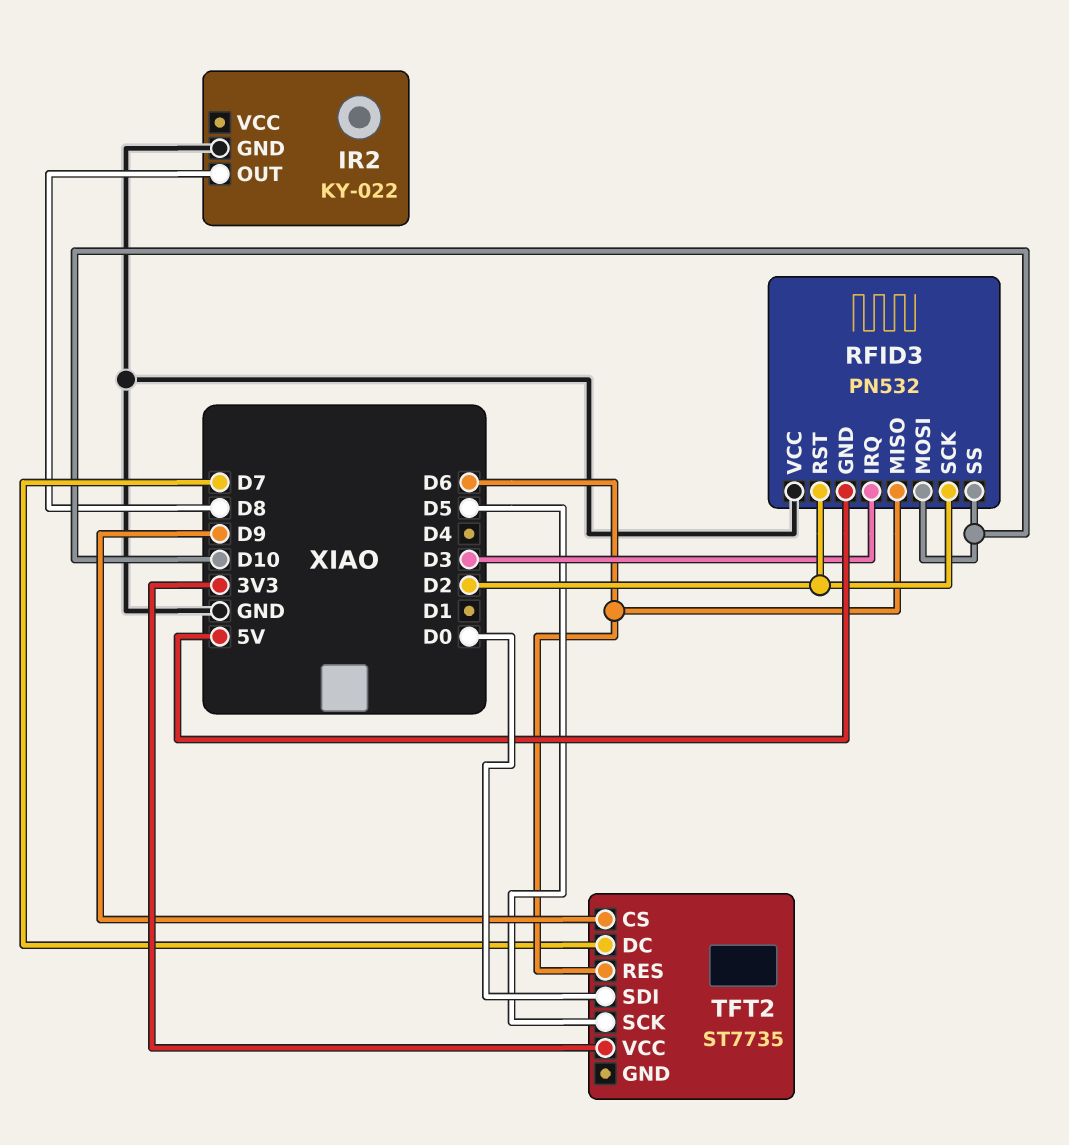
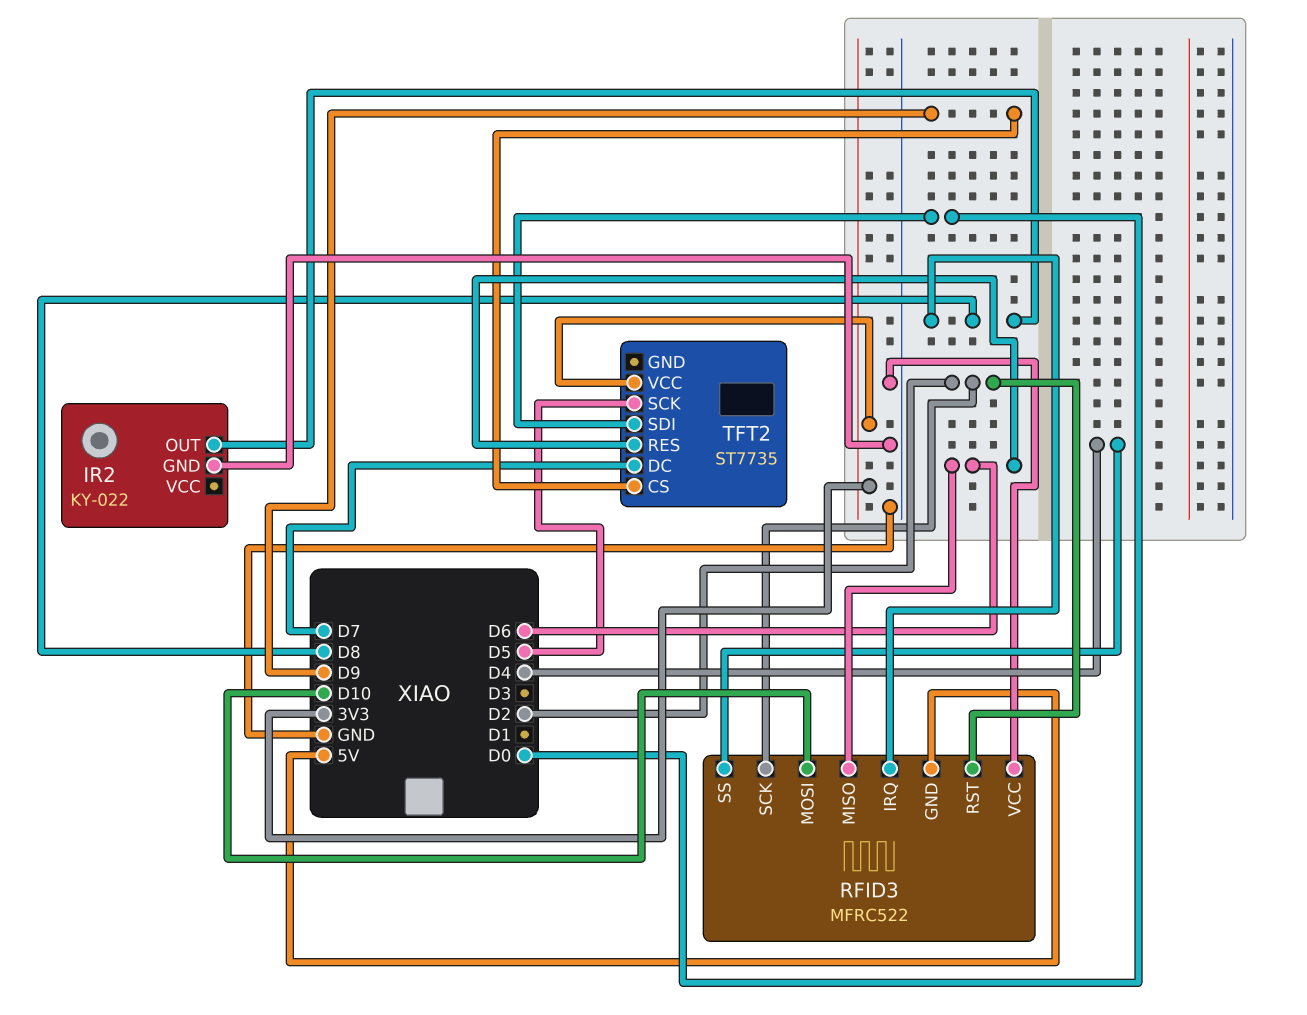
RFID3: PN532 -> MFRC522
RFID3 pin IRQ: D3 -> D8
RFID3 pin SS: D10 -> D4

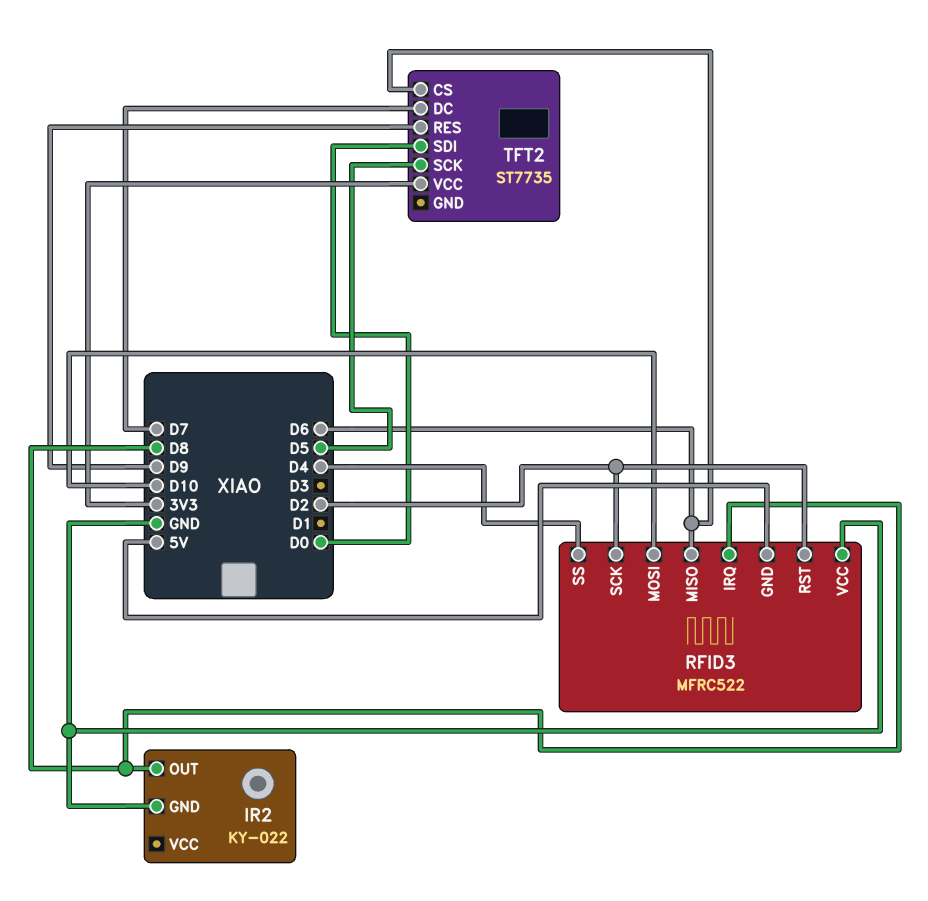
TFT2 pin CS: D9 -> D6
TFT2 pin RES: D6 -> D9

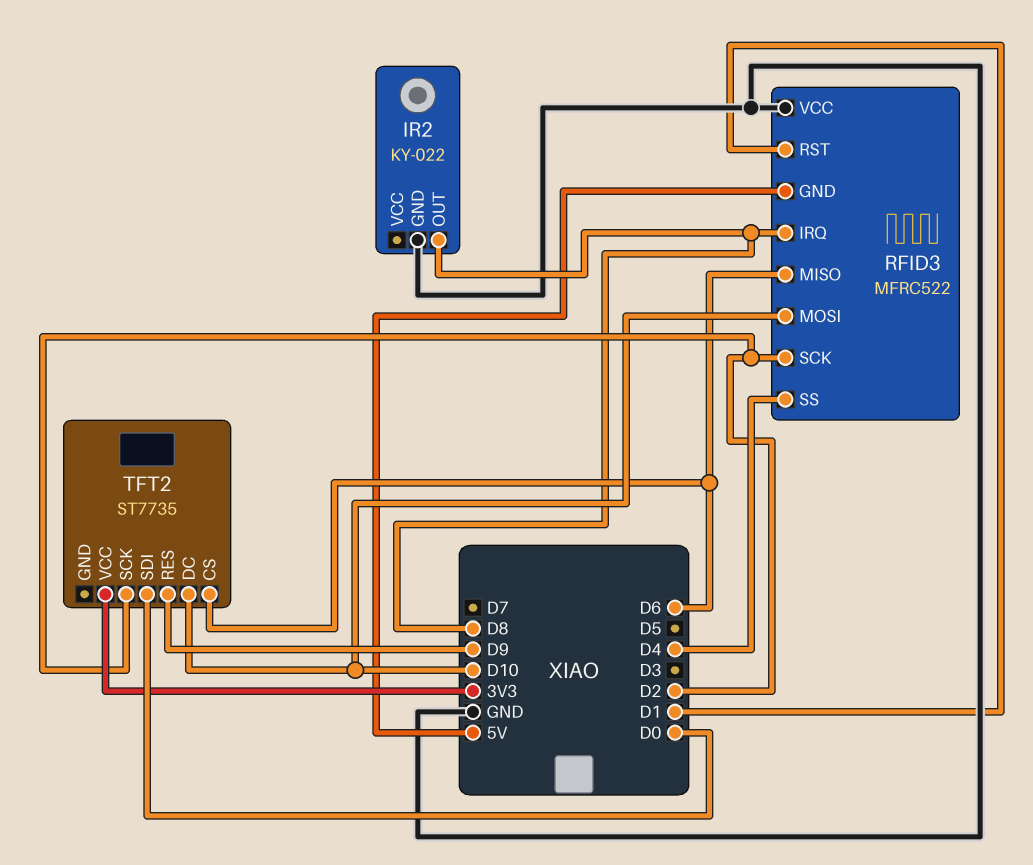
RFID3 pin RST: D2 -> D1
TFT2 pin DC: D7 -> D10
TFT2 pin SCK: D5 -> D2

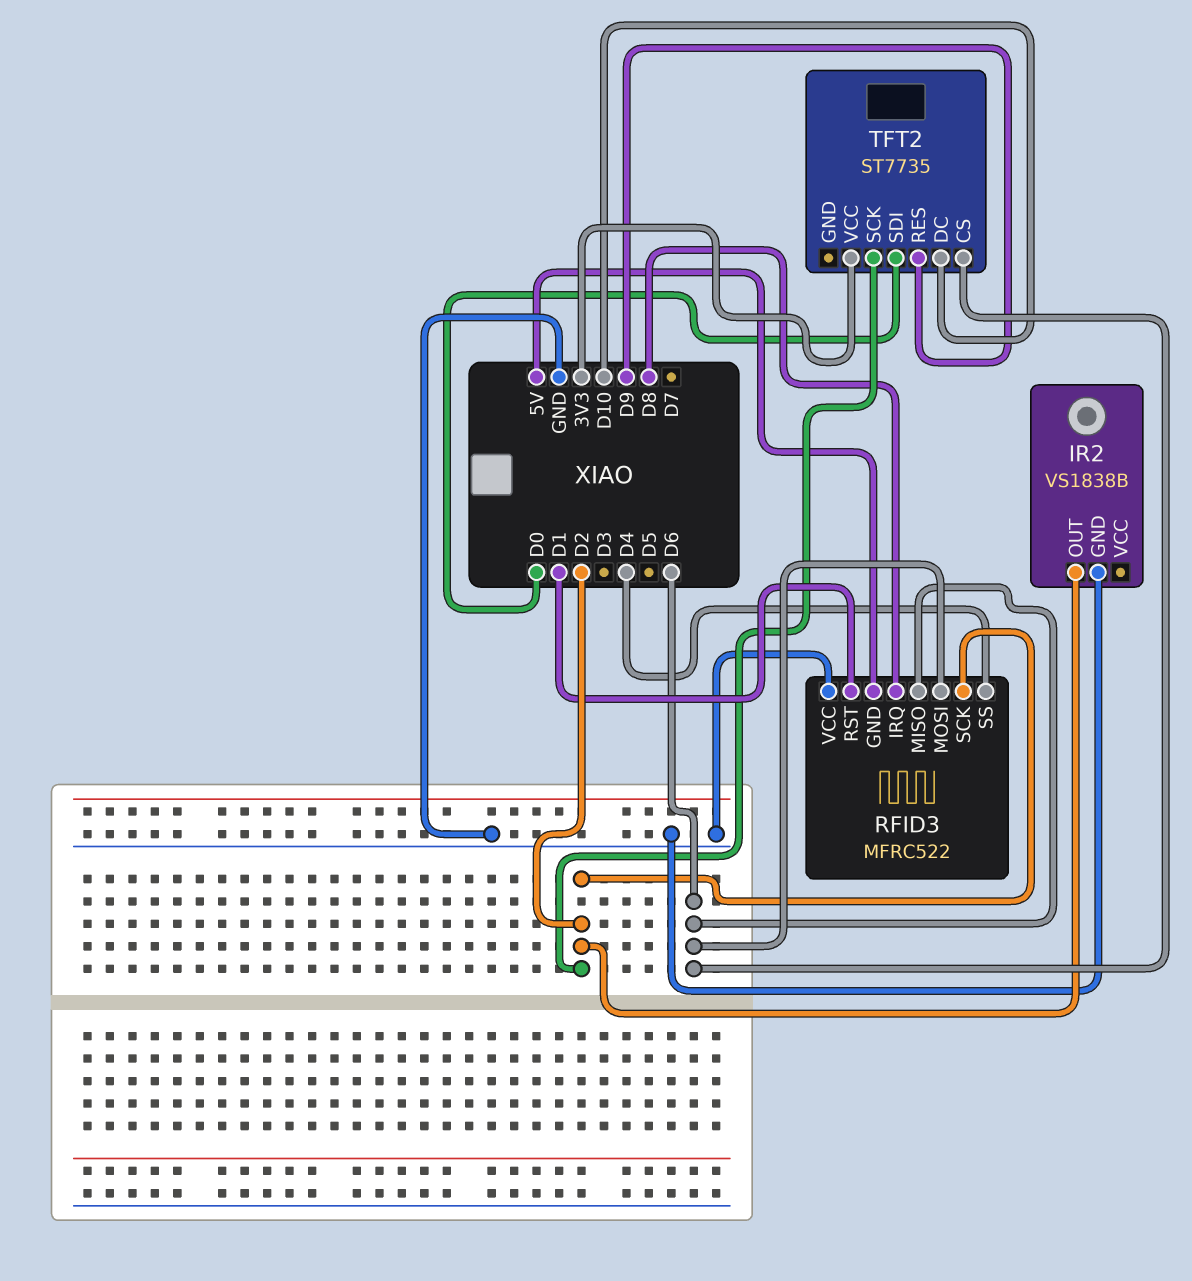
IR2: KY-022 -> VS1838B
IR2 pin OUT: D8 -> D2
RFID3 pin MOSI: D10 -> D6

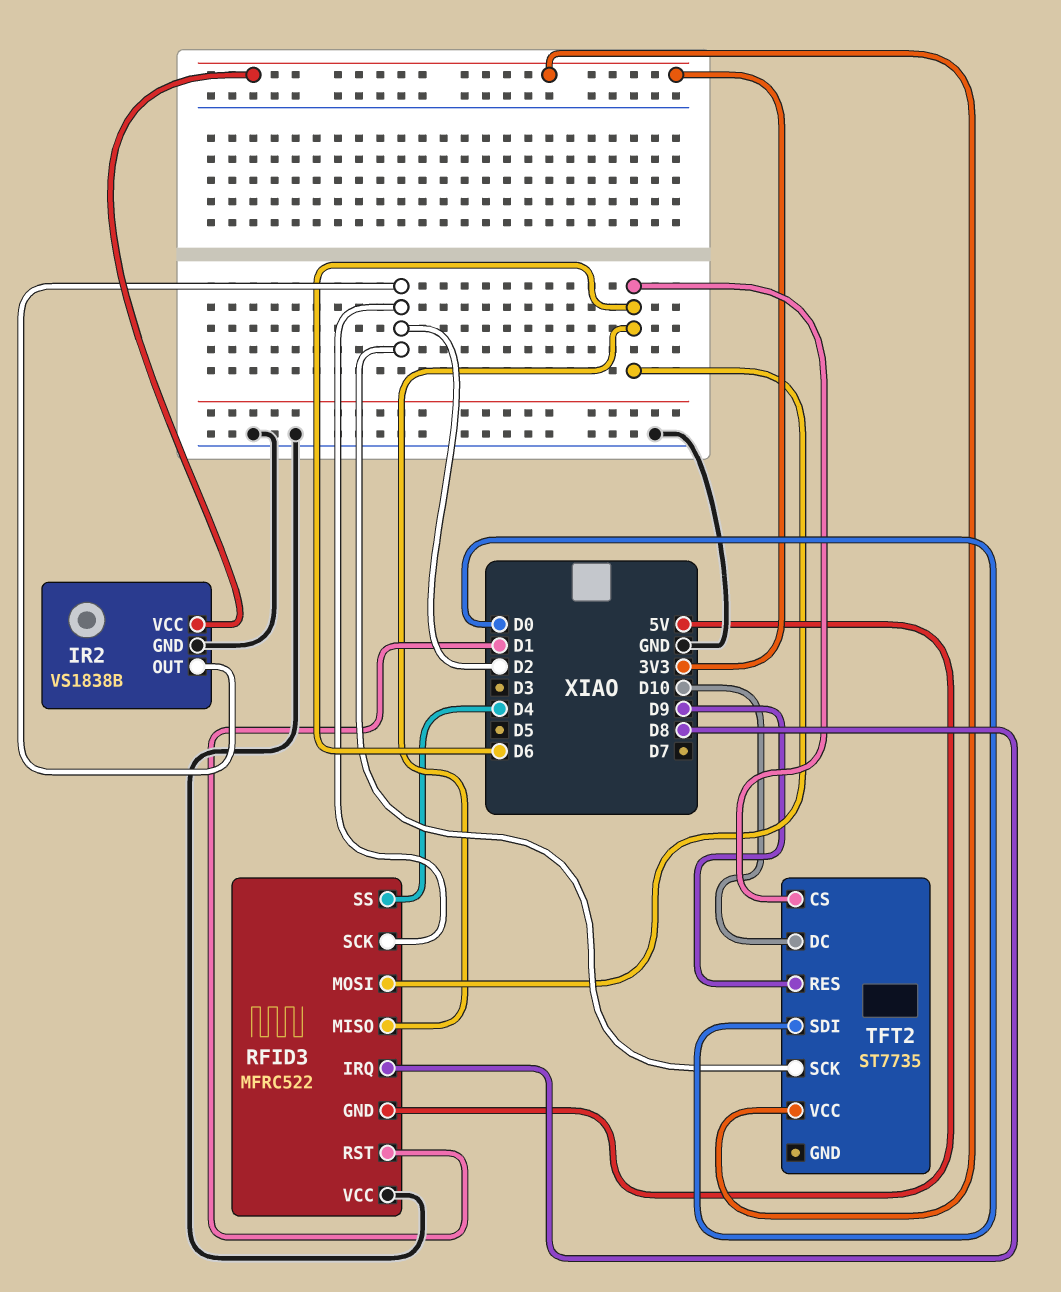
IR2 pin VCC: none -> 3V3

